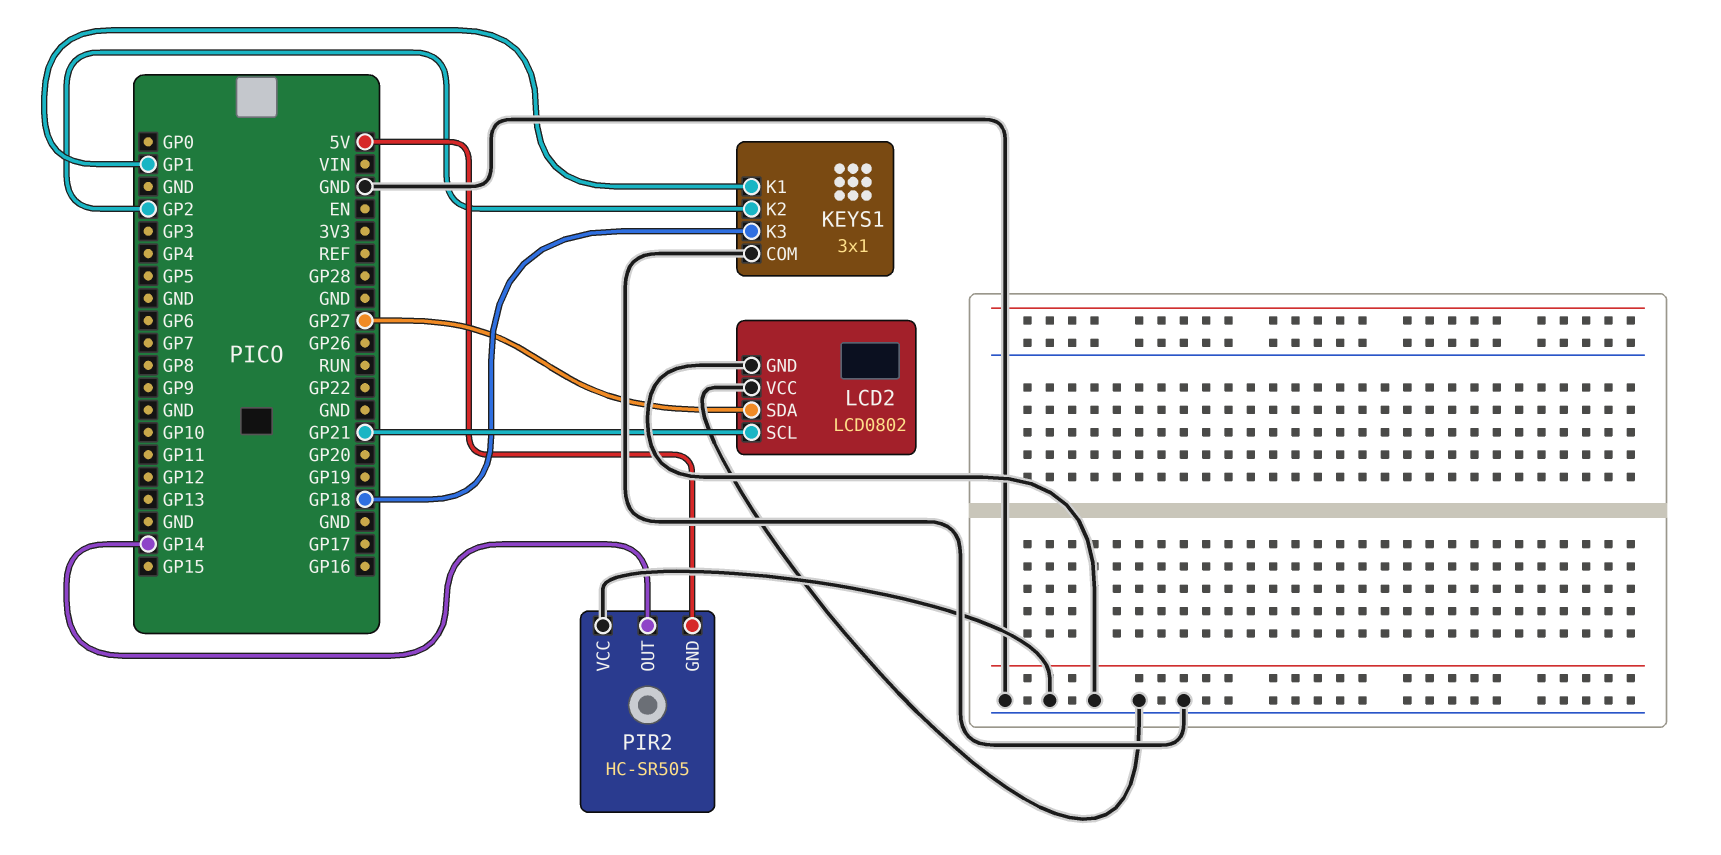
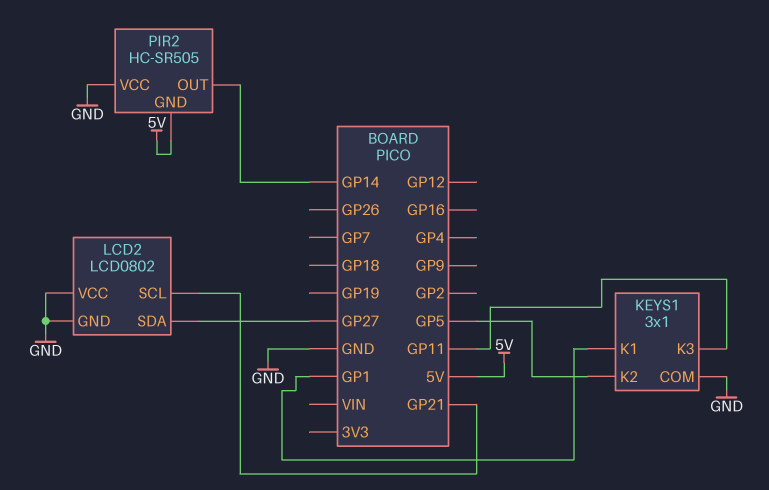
KEYS1 pin K2: GP2 -> GP5
KEYS1 pin K3: GP18 -> GP11

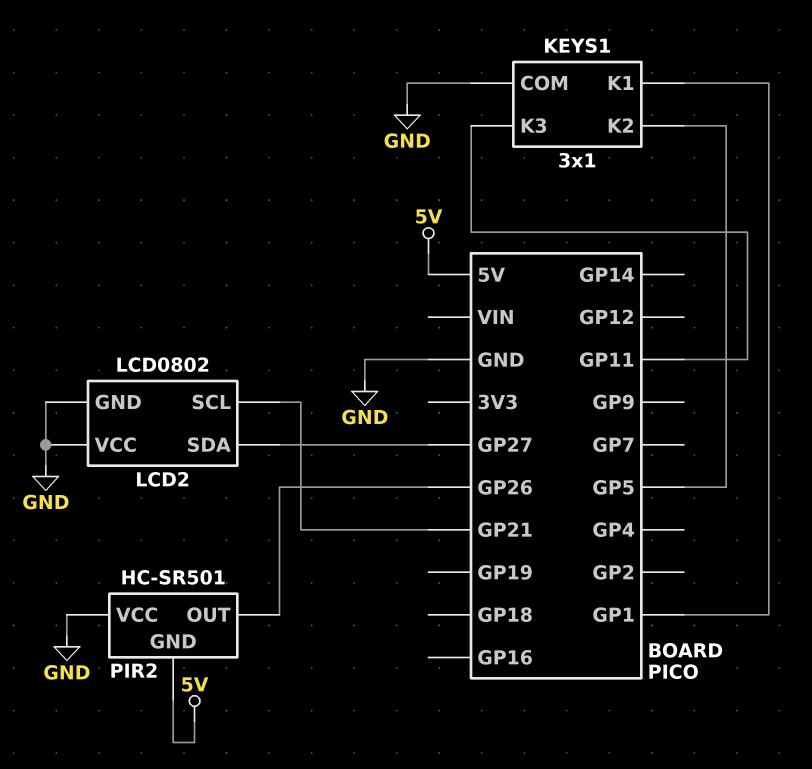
PIR2: HC-SR505 -> HC-SR501
PIR2 pin OUT: GP14 -> GP26

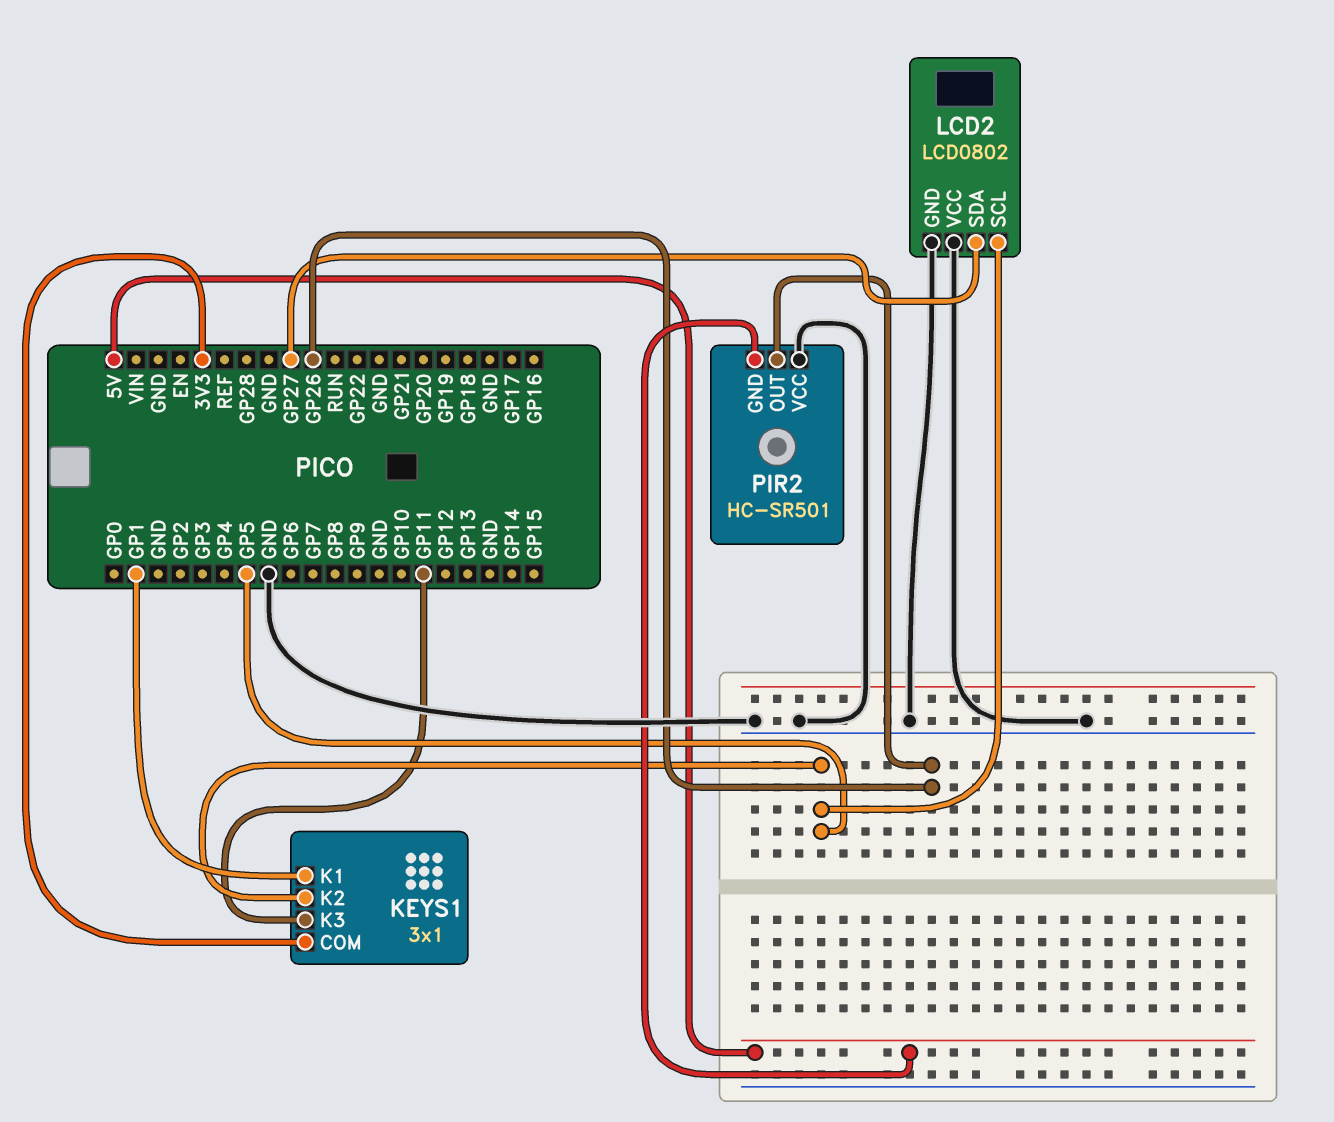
KEYS1 pin COM: GND -> 3V3
LCD2 pin SCL: GP21 -> GP5

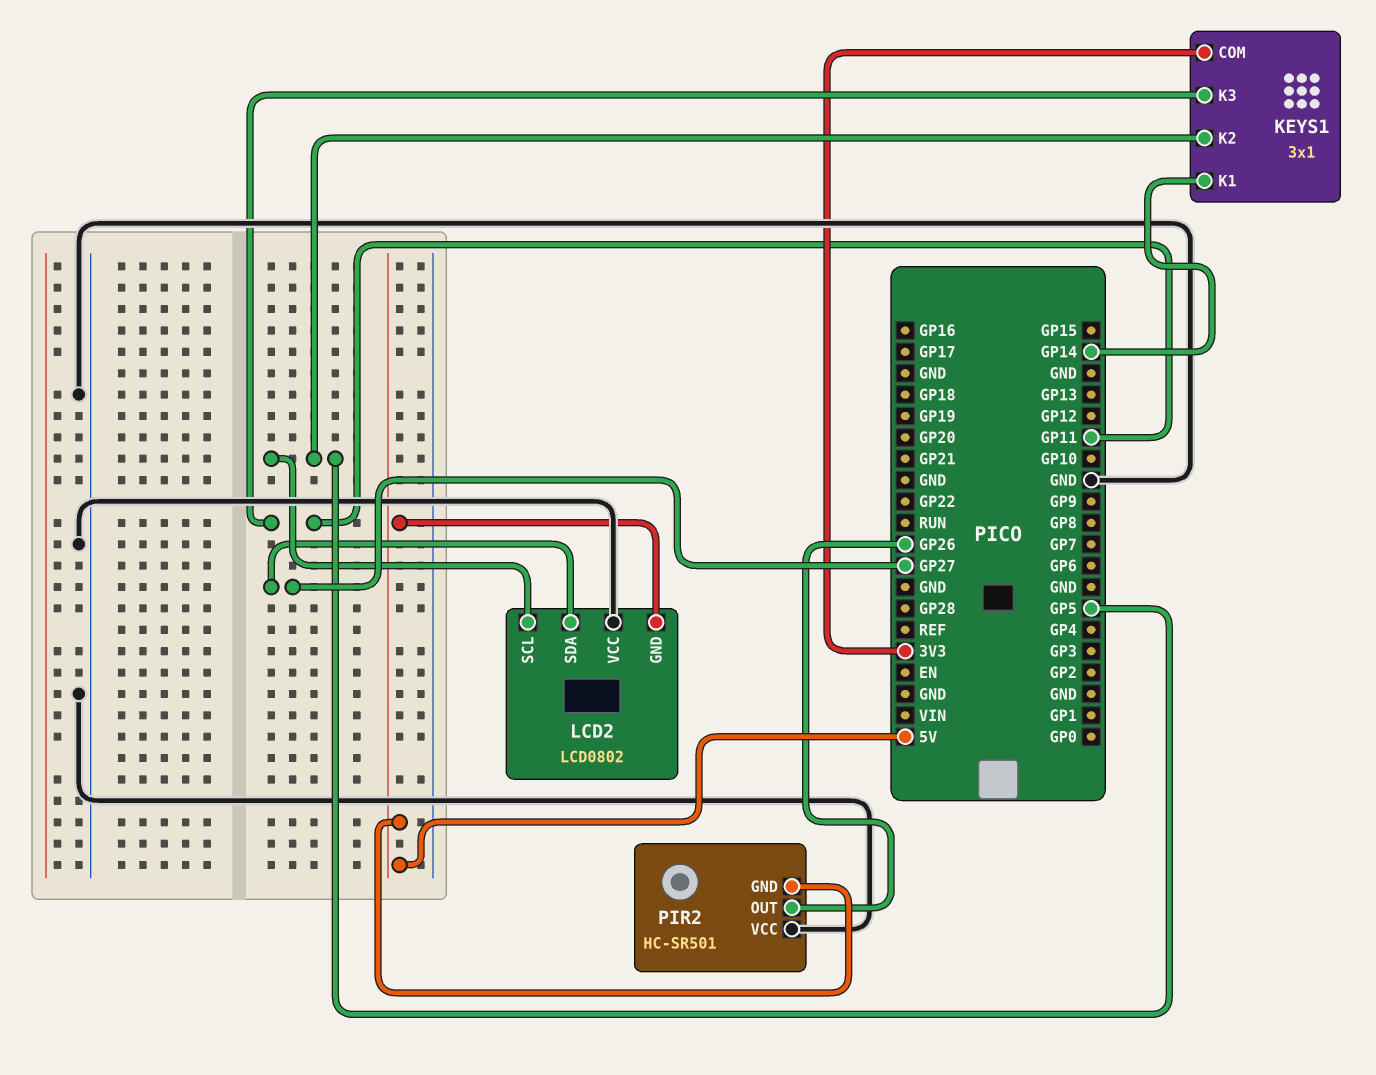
KEYS1 pin K1: GP1 -> GP14
LCD2 pin GND: GND -> 5V

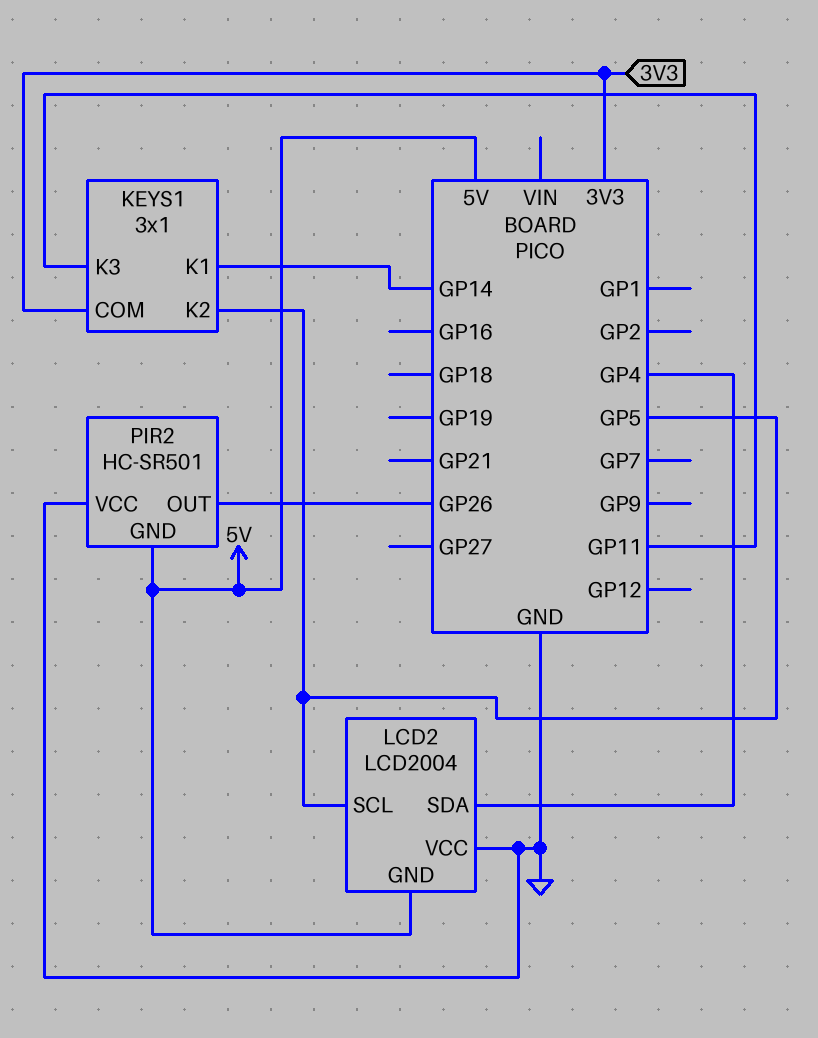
LCD2: LCD0802 -> LCD2004
LCD2 pin SDA: GP27 -> GP4

